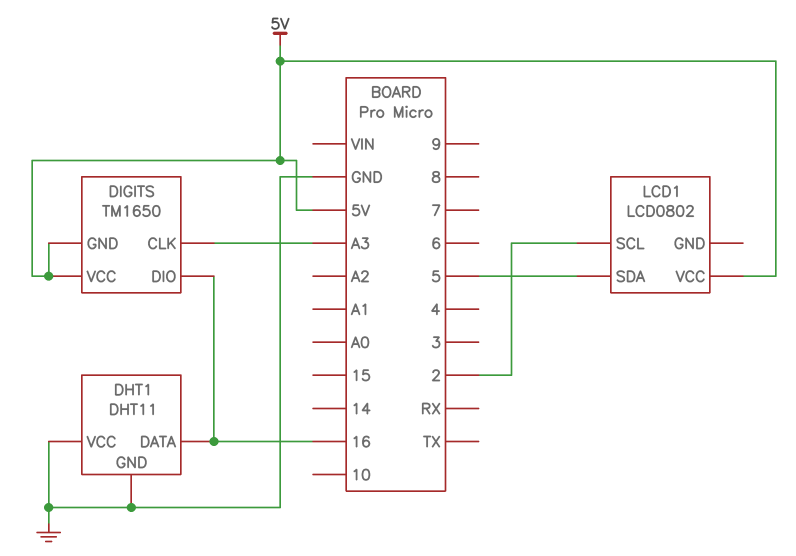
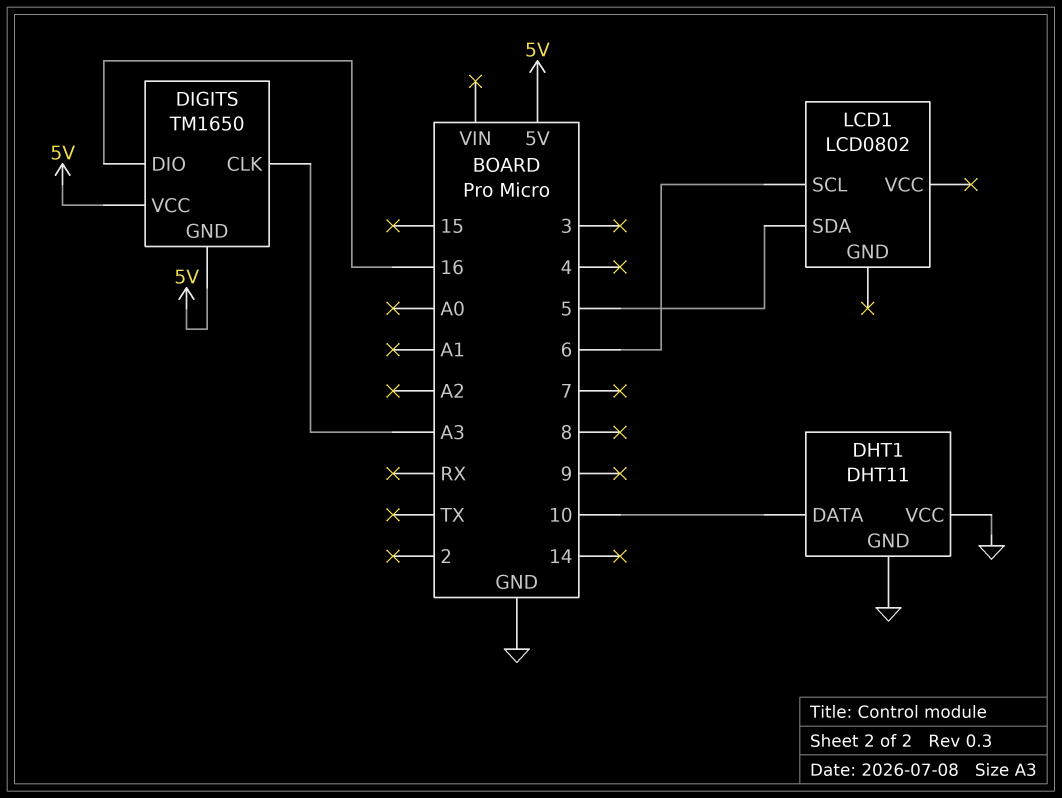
DHT1 pin DATA: 16 -> 10
LCD1 pin SCL: 2 -> 6
LCD1 pin VCC: 5V -> none

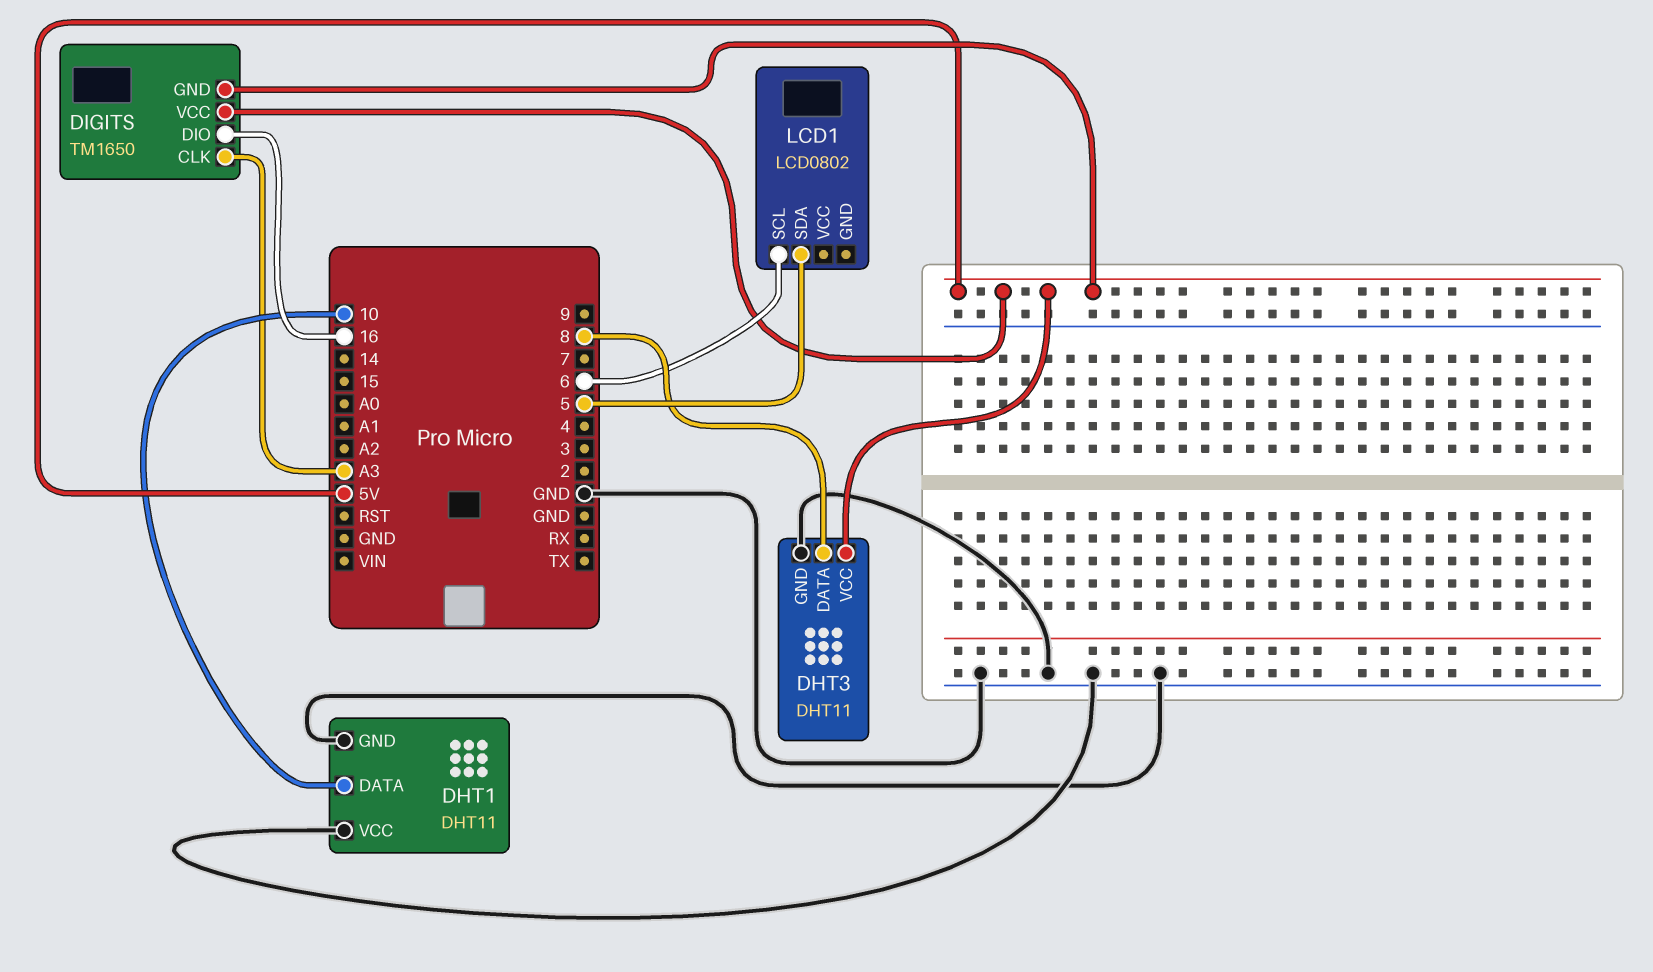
DHT3: none -> DHT11
DHT3 pin DATA: none -> 8
DHT3 pin GND: none -> GND
DHT3 pin VCC: none -> 5V

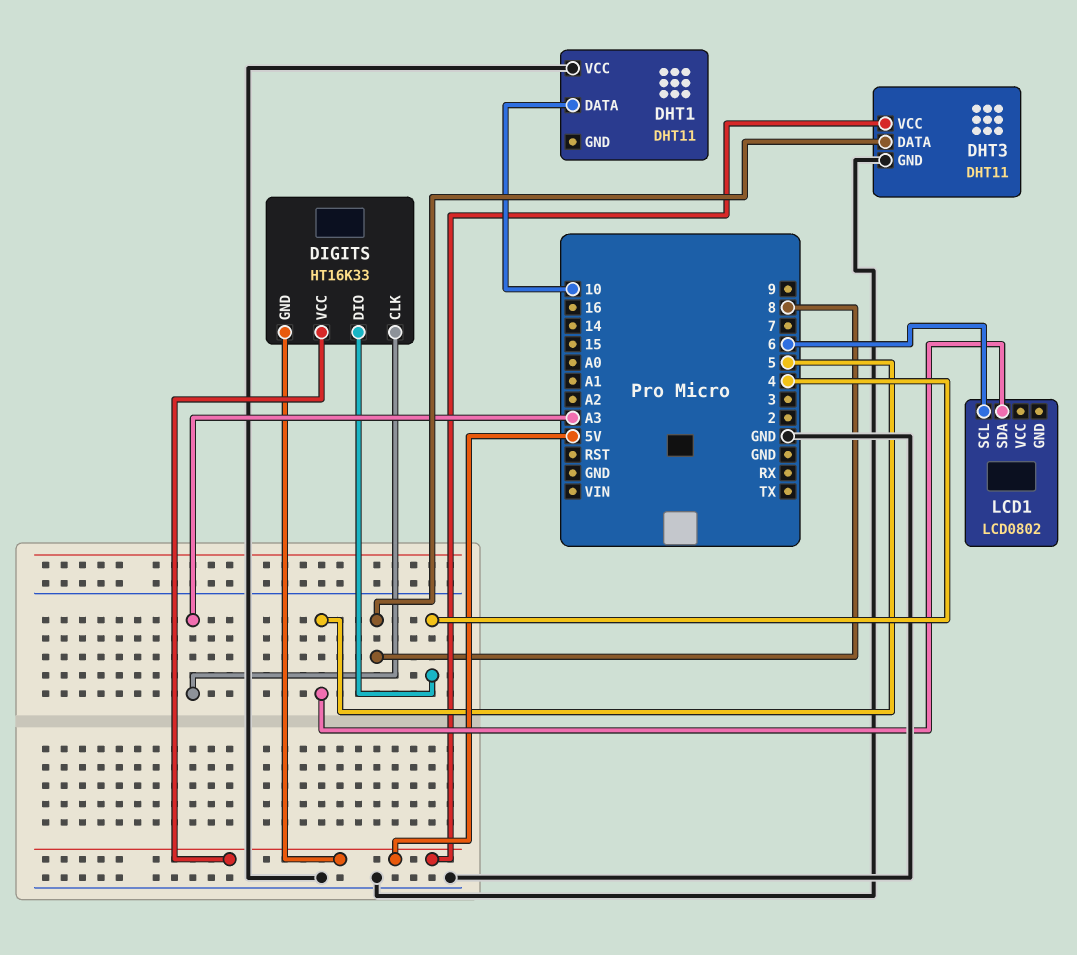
DHT1 pin GND: GND -> none
DIGITS: TM1650 -> HT16K33
DIGITS pin DIO: 16 -> 4

